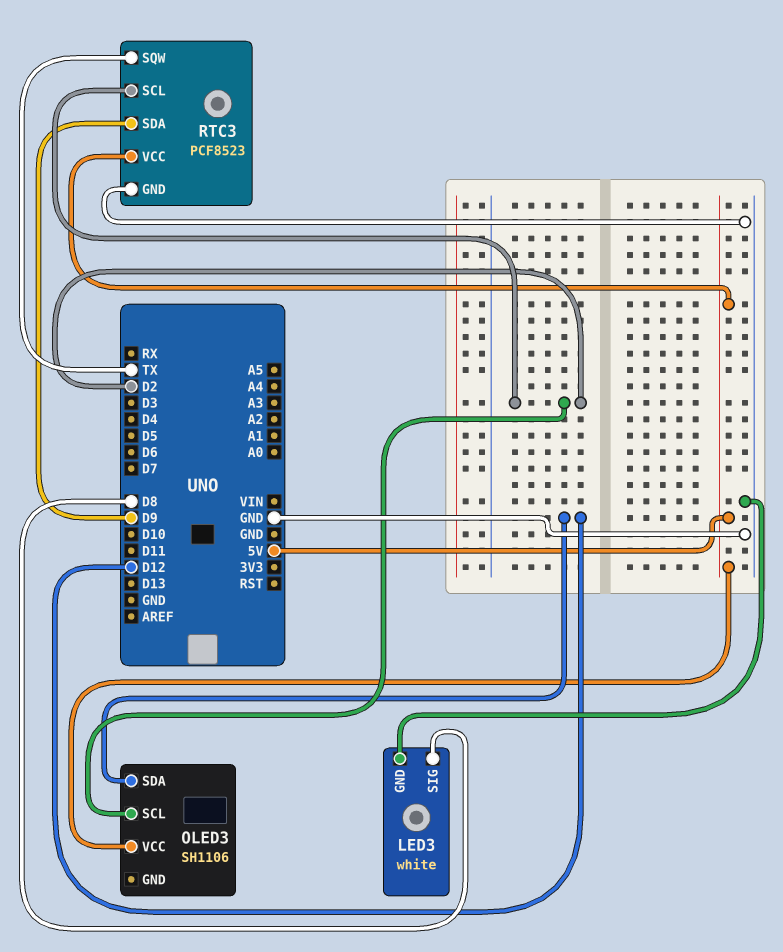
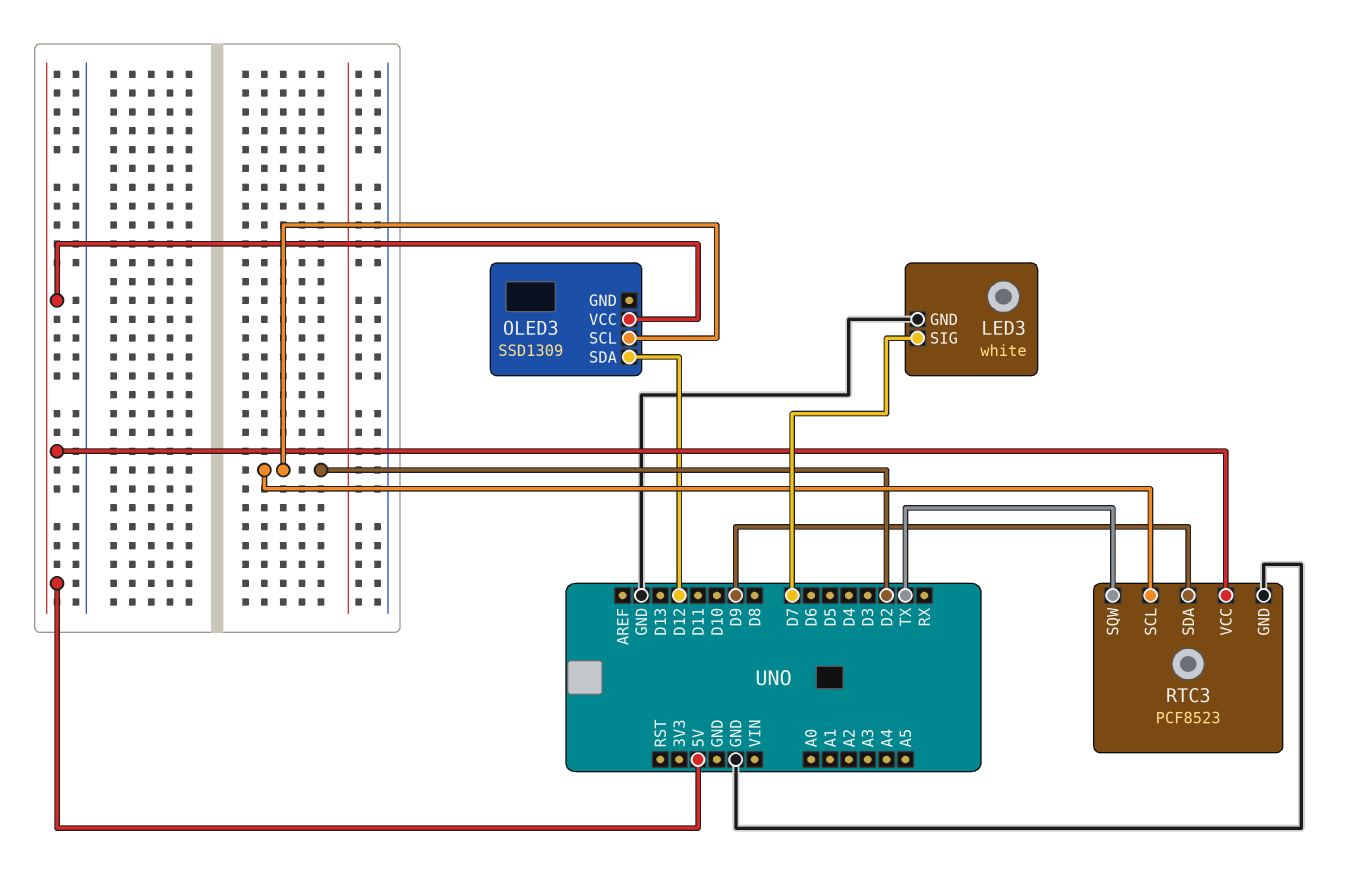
LED3 pin SIG: D8 -> D7
OLED3: SH1106 -> SSD1309

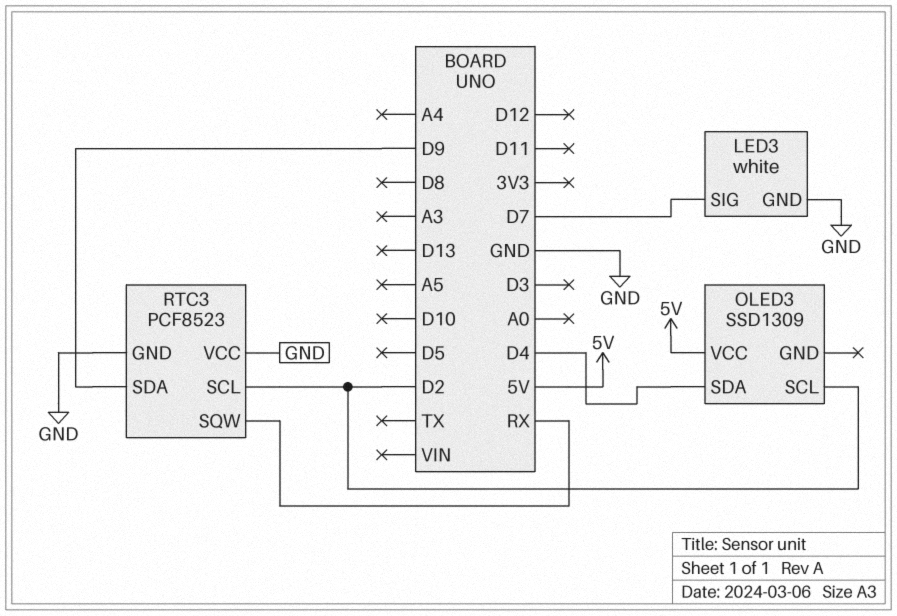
OLED3 pin SDA: D12 -> D4
RTC3 pin SQW: TX -> RX
RTC3 pin VCC: 5V -> GND

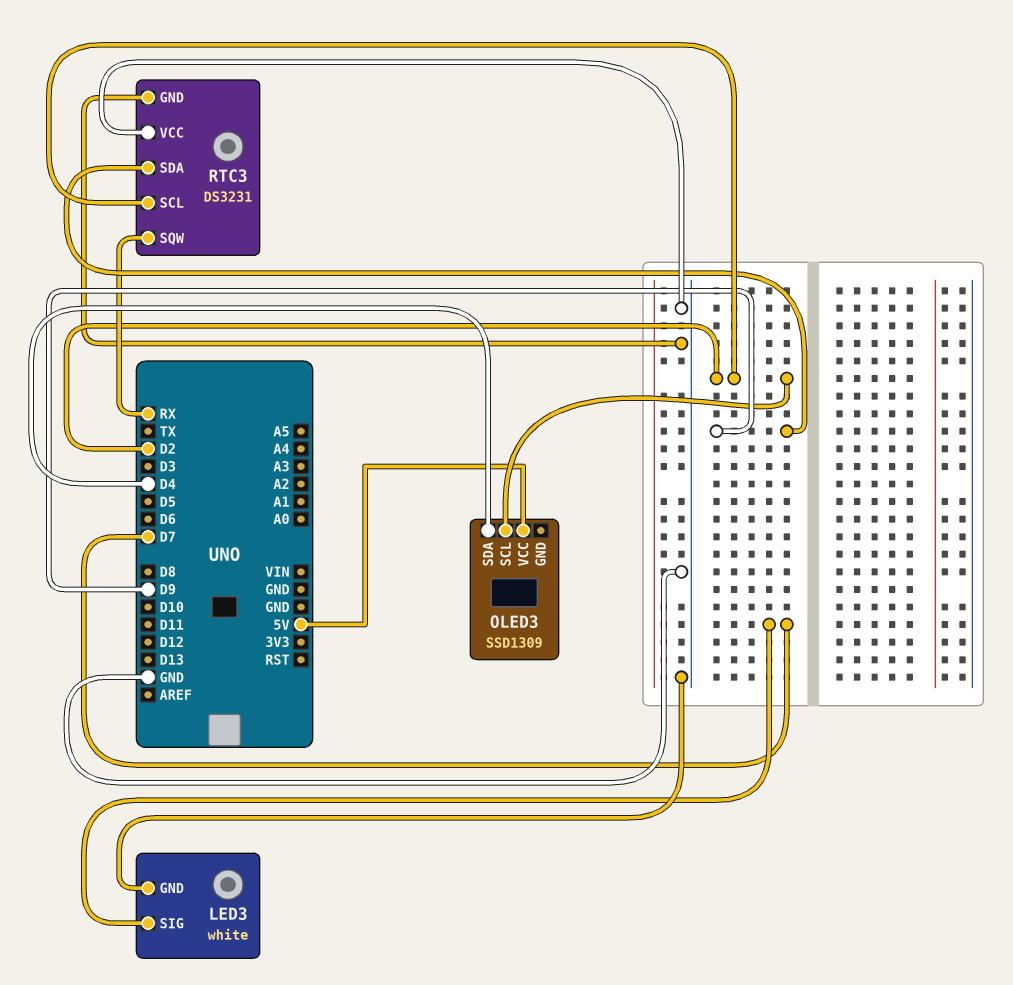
RTC3: PCF8523 -> DS3231

